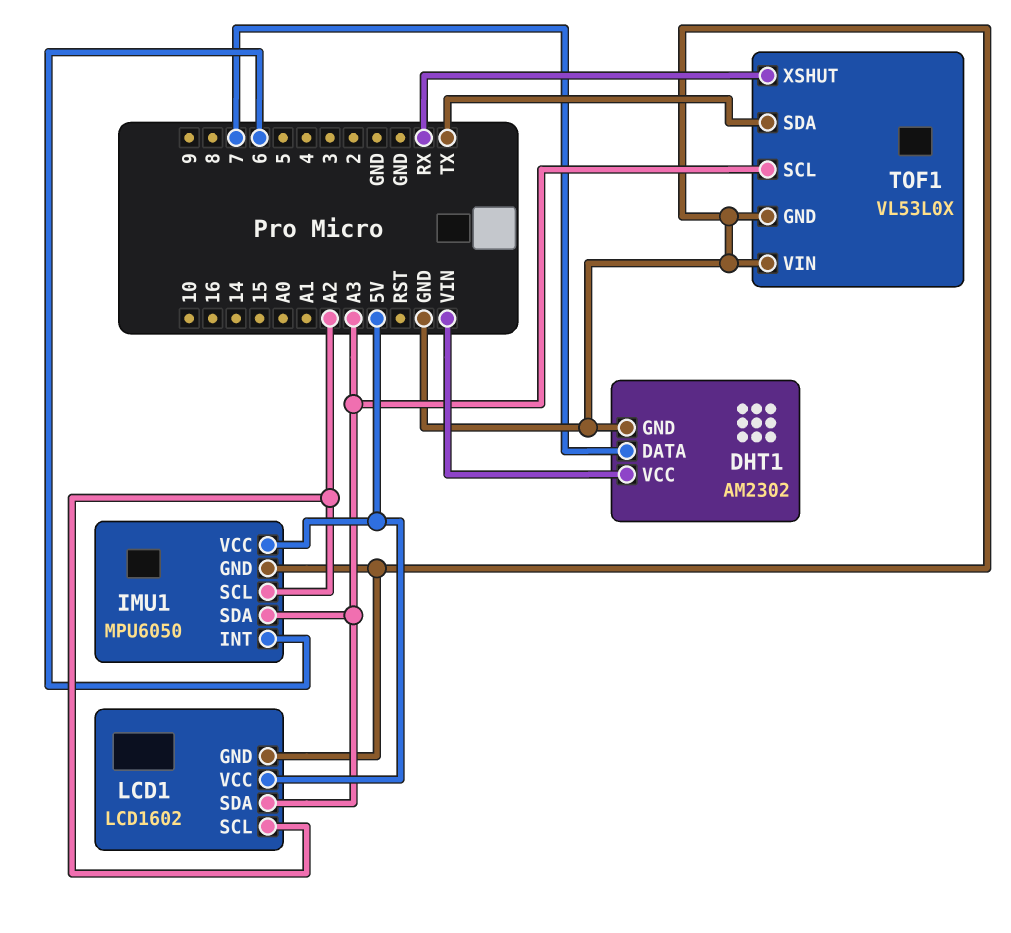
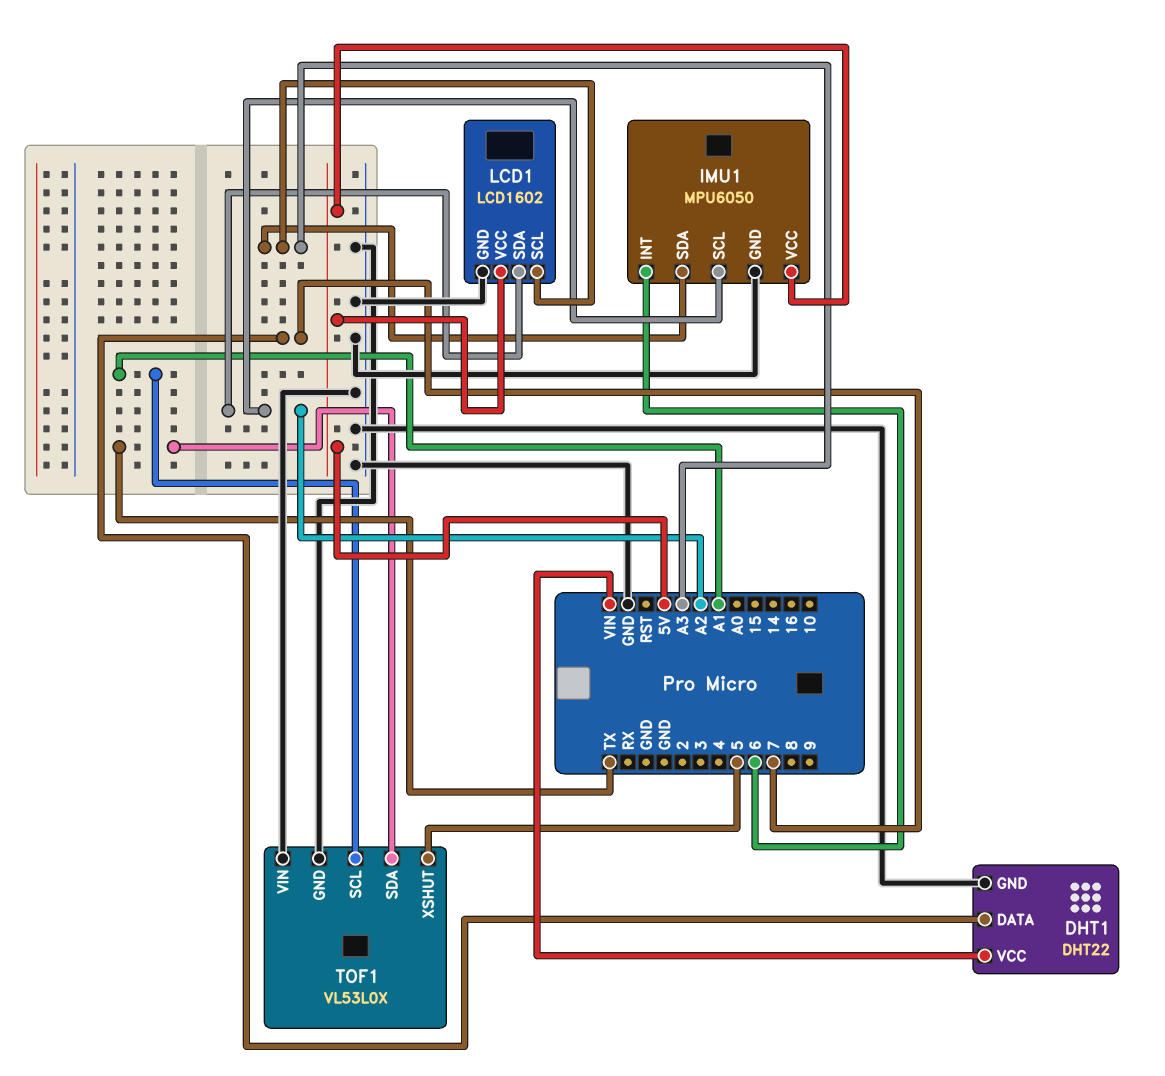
DHT1: AM2302 -> DHT22
LCD1 pin SCL: A2 -> A3
LCD1 pin SDA: A3 -> A2
TOF1 pin SCL: A3 -> A1
TOF1 pin XSHUT: RX -> 5

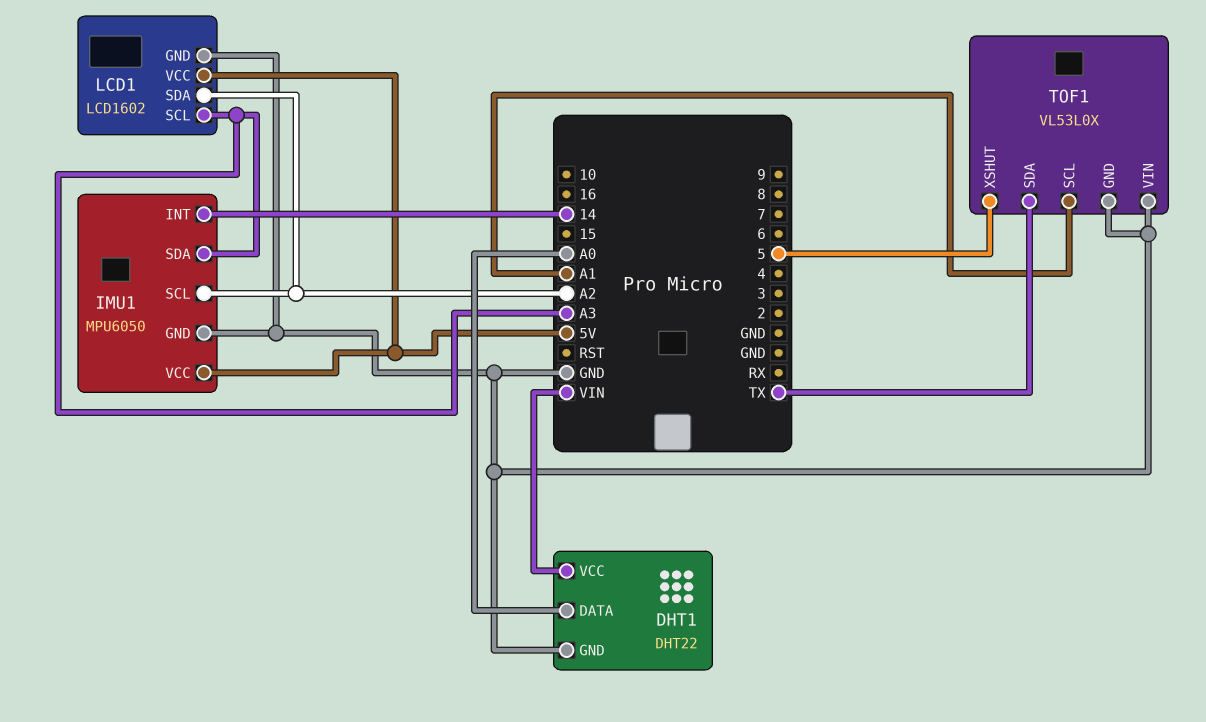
DHT1 pin DATA: 7 -> A0
IMU1 pin INT: 6 -> 14

